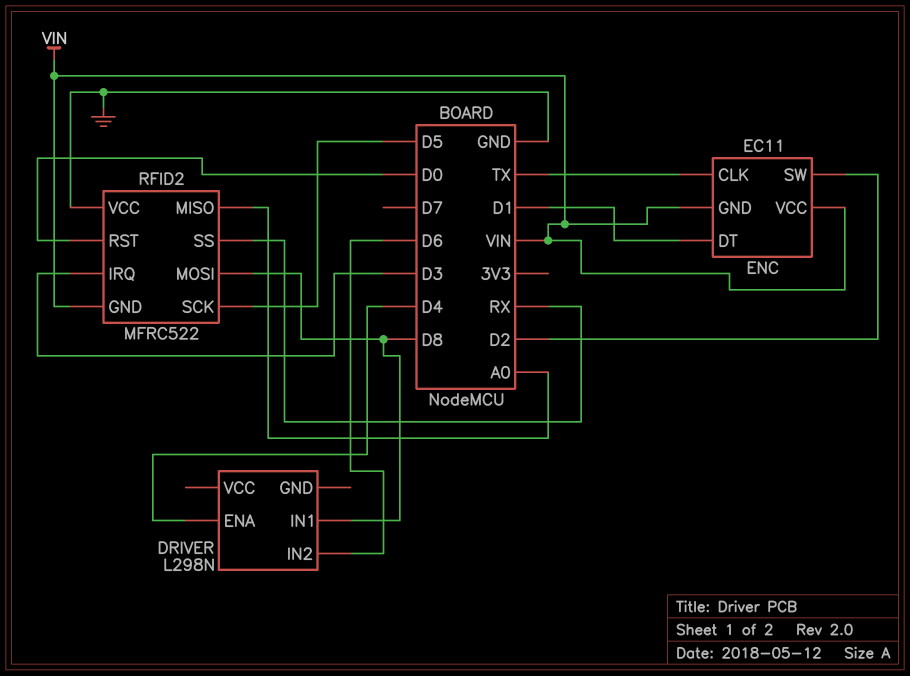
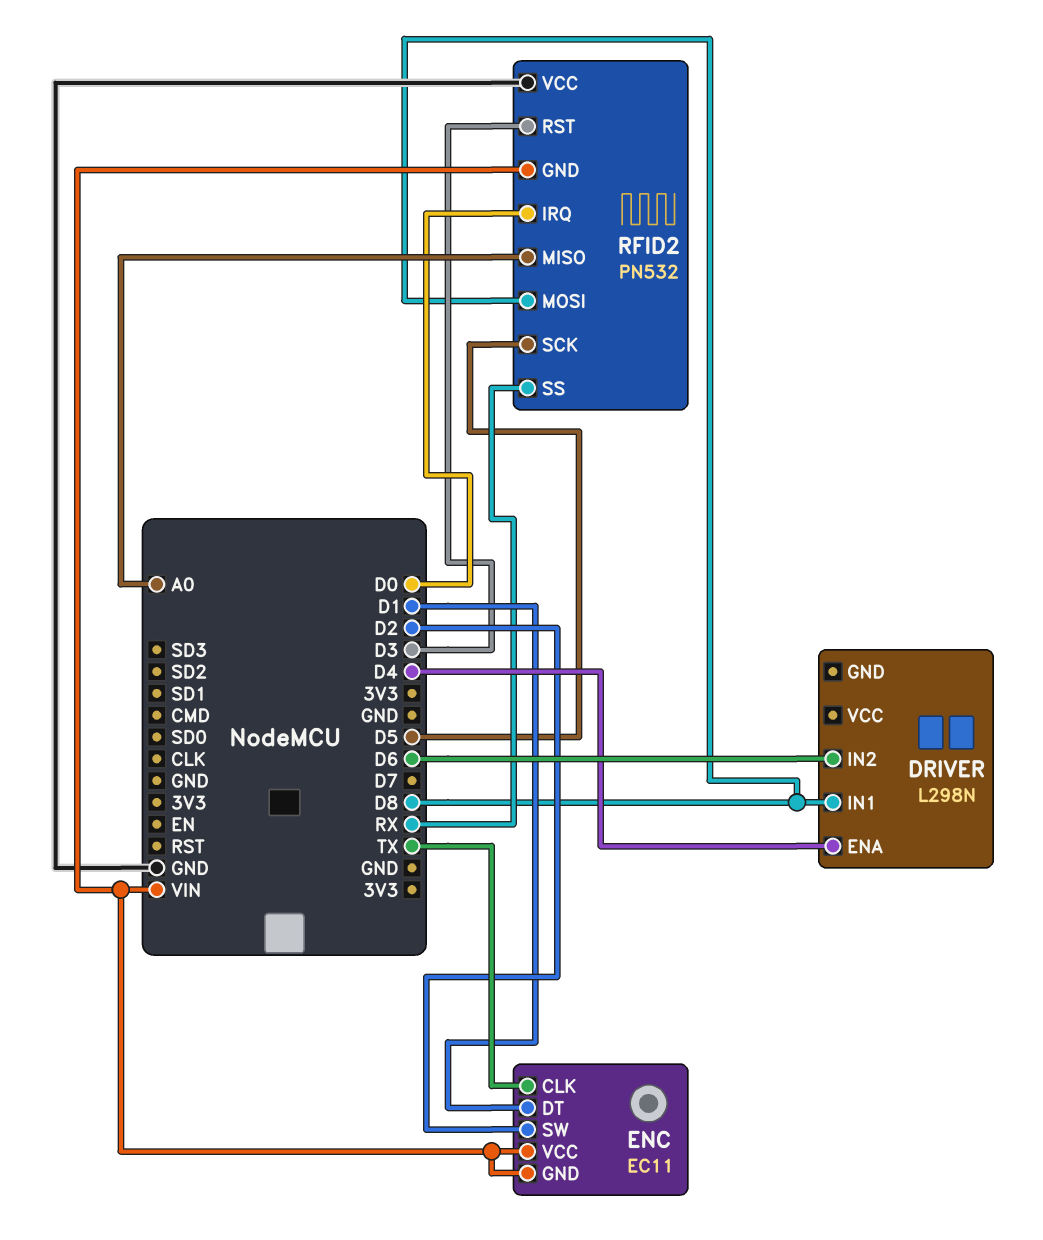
RFID2: MFRC522 -> PN532
RFID2 pin IRQ: D3 -> D0
RFID2 pin RST: D0 -> D3

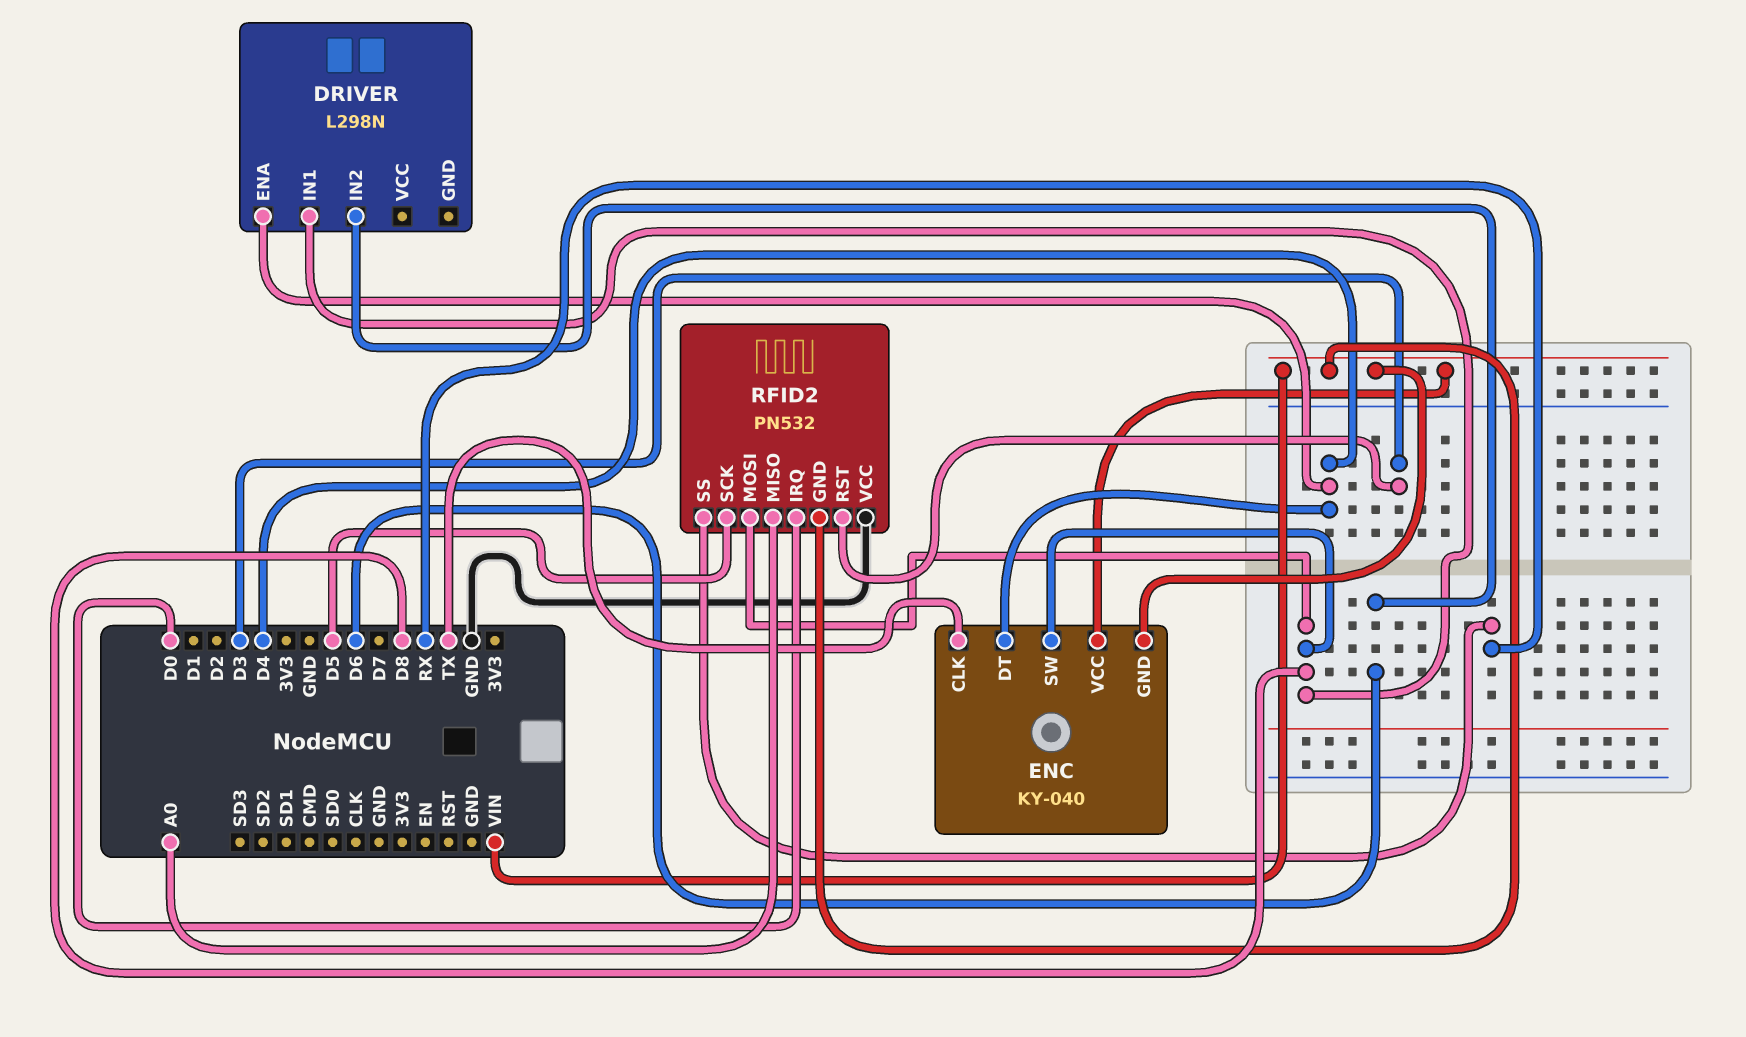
ENC: EC11 -> KY-040
ENC pin DT: D1 -> D4
ENC pin SW: D2 -> D8

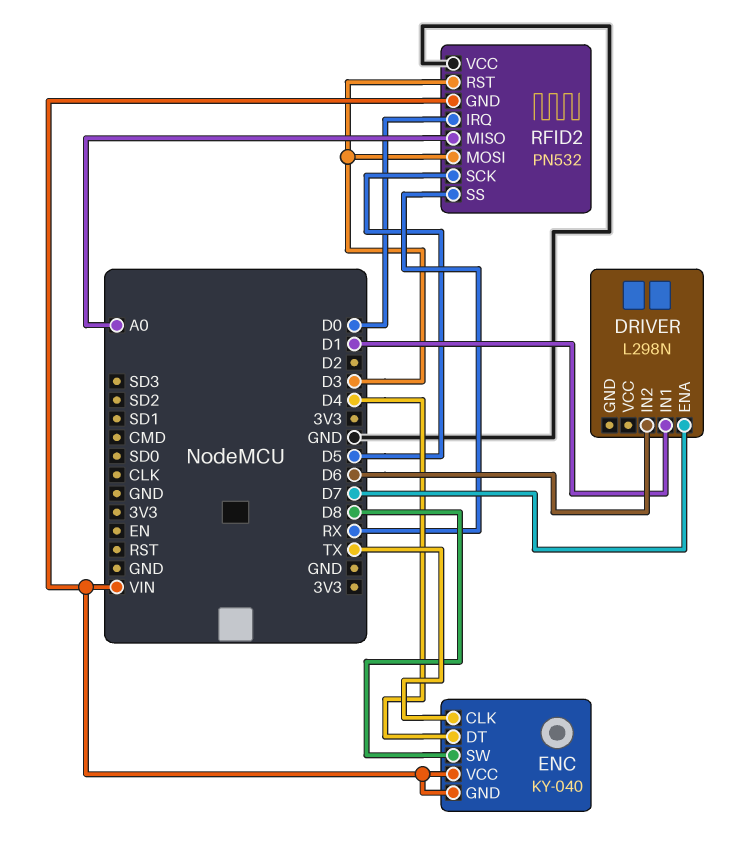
DRIVER pin ENA: D4 -> D7
DRIVER pin IN1: D8 -> D1
RFID2 pin MOSI: D8 -> D3

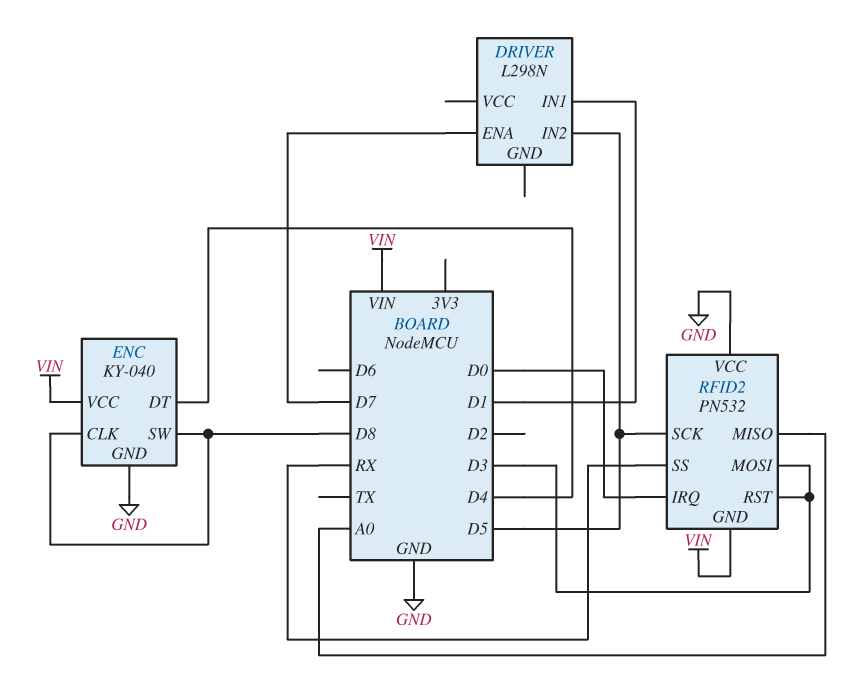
DRIVER pin IN2: D6 -> D5
ENC pin CLK: TX -> D8
ENC pin GND: VIN -> GND

